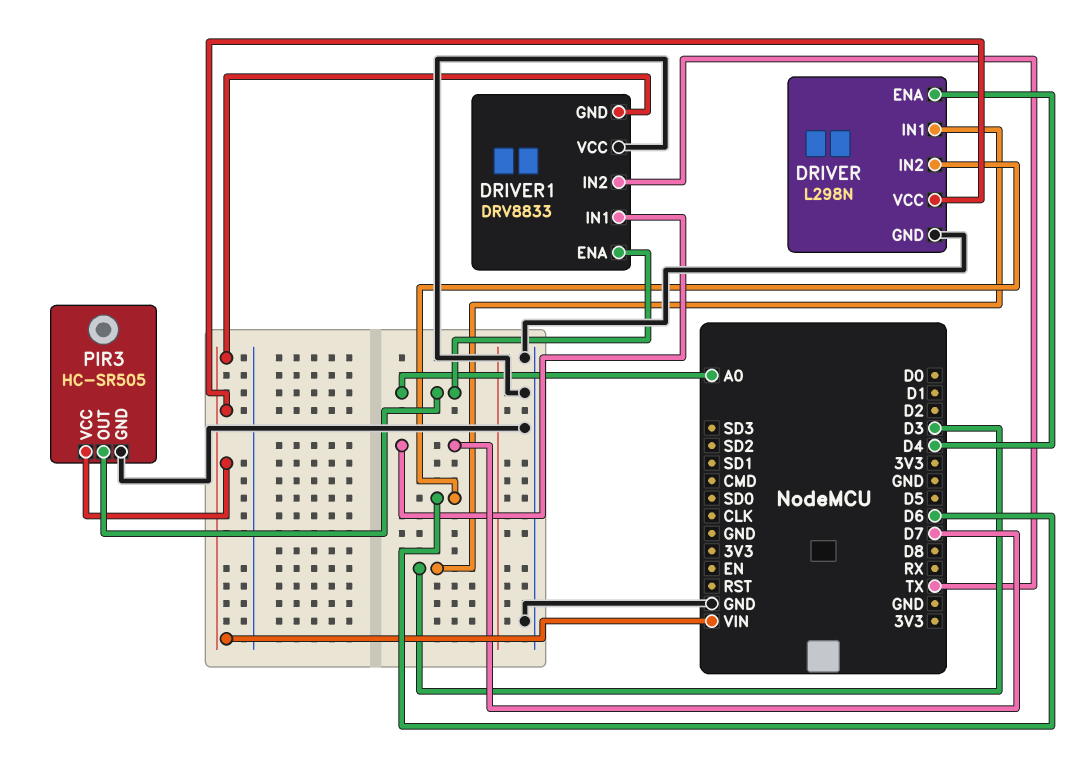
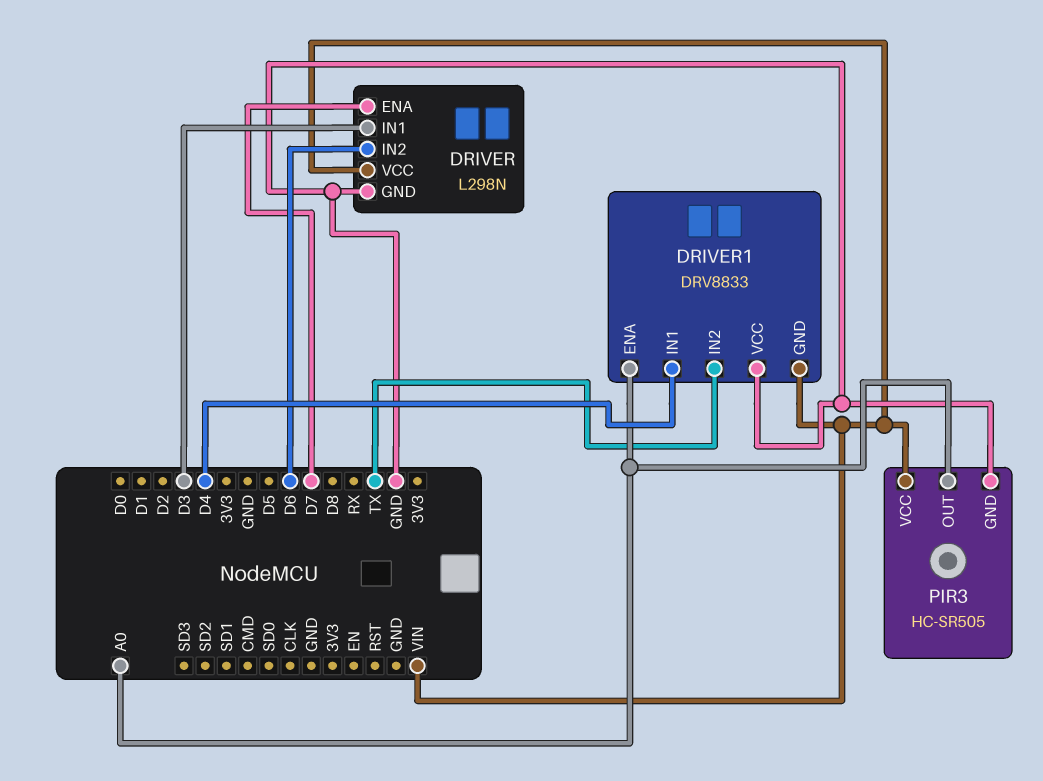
DRIVER pin ENA: D4 -> D7
DRIVER1 pin IN1: D7 -> D4

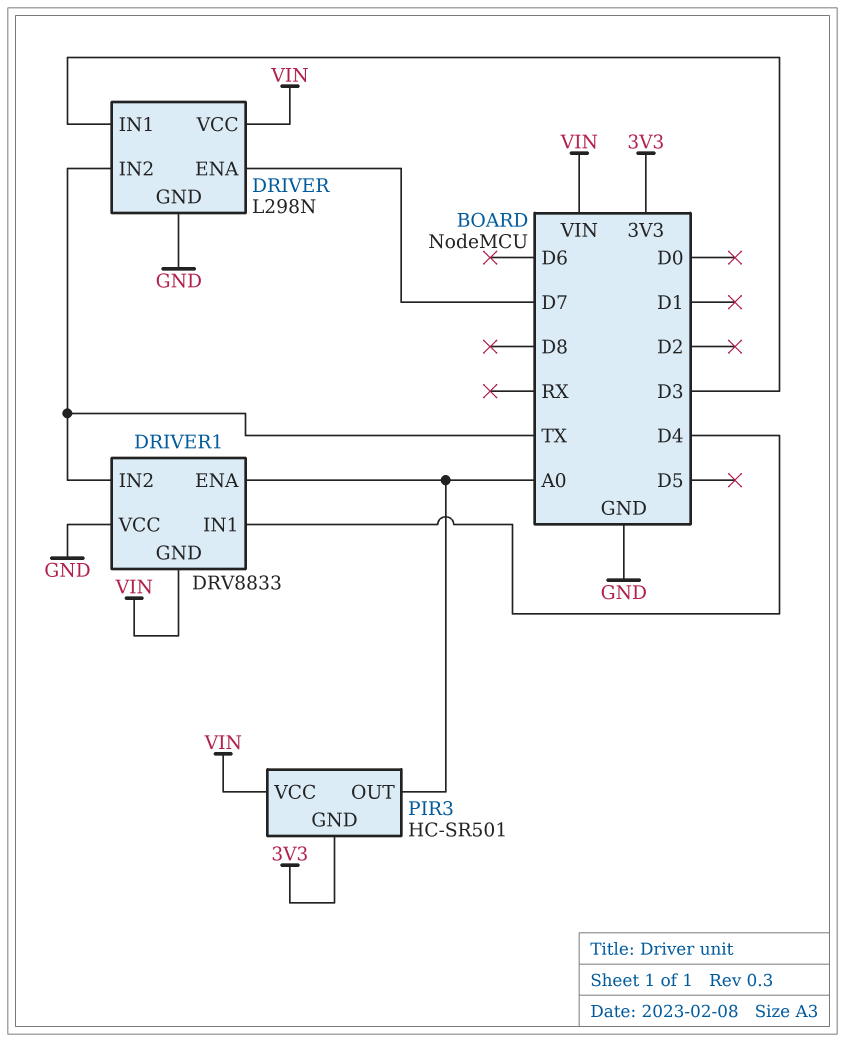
DRIVER pin IN2: D6 -> TX
PIR3: HC-SR505 -> HC-SR501
PIR3 pin GND: GND -> 3V3

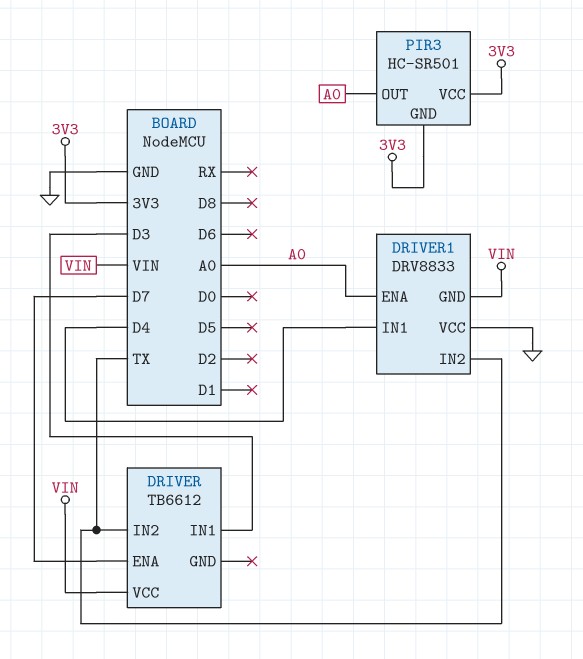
DRIVER: L298N -> TB6612
DRIVER pin GND: GND -> none
PIR3 pin VCC: VIN -> 3V3

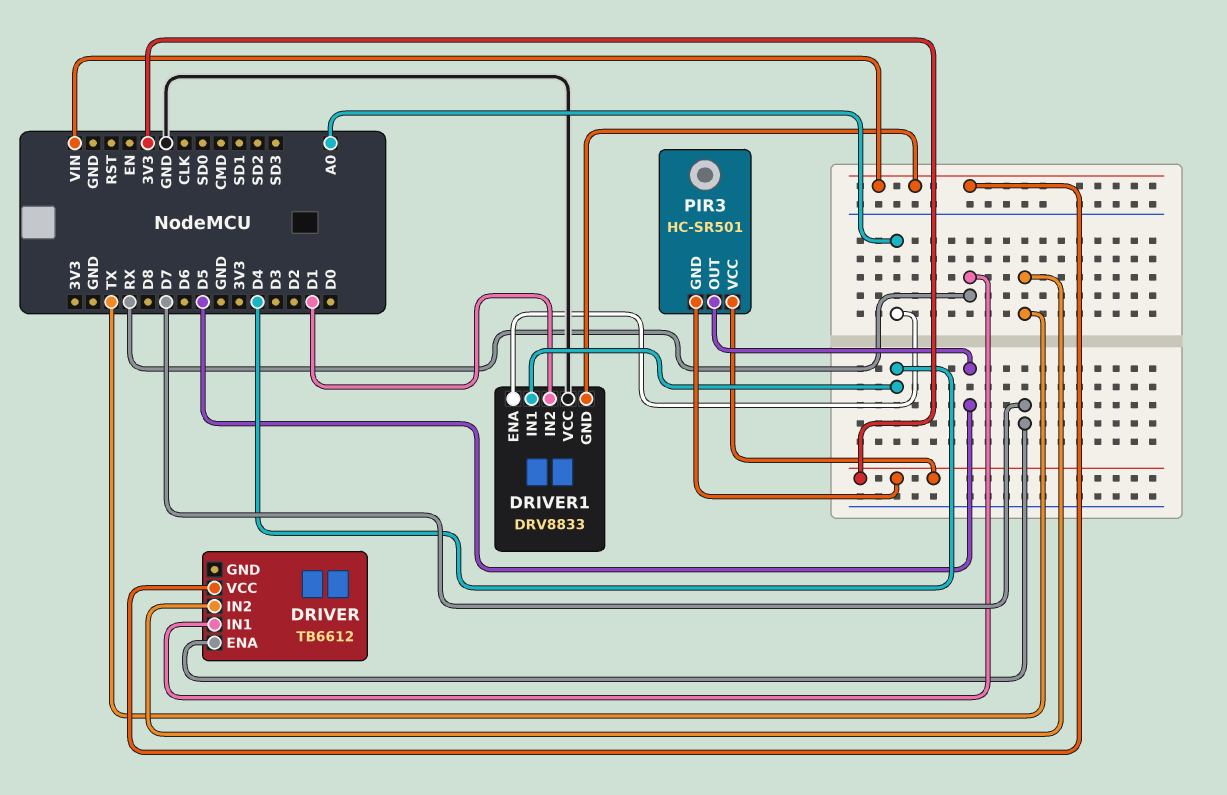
DRIVER pin IN1: D3 -> RX
DRIVER1 pin IN2: TX -> D1
PIR3 pin OUT: A0 -> D5

